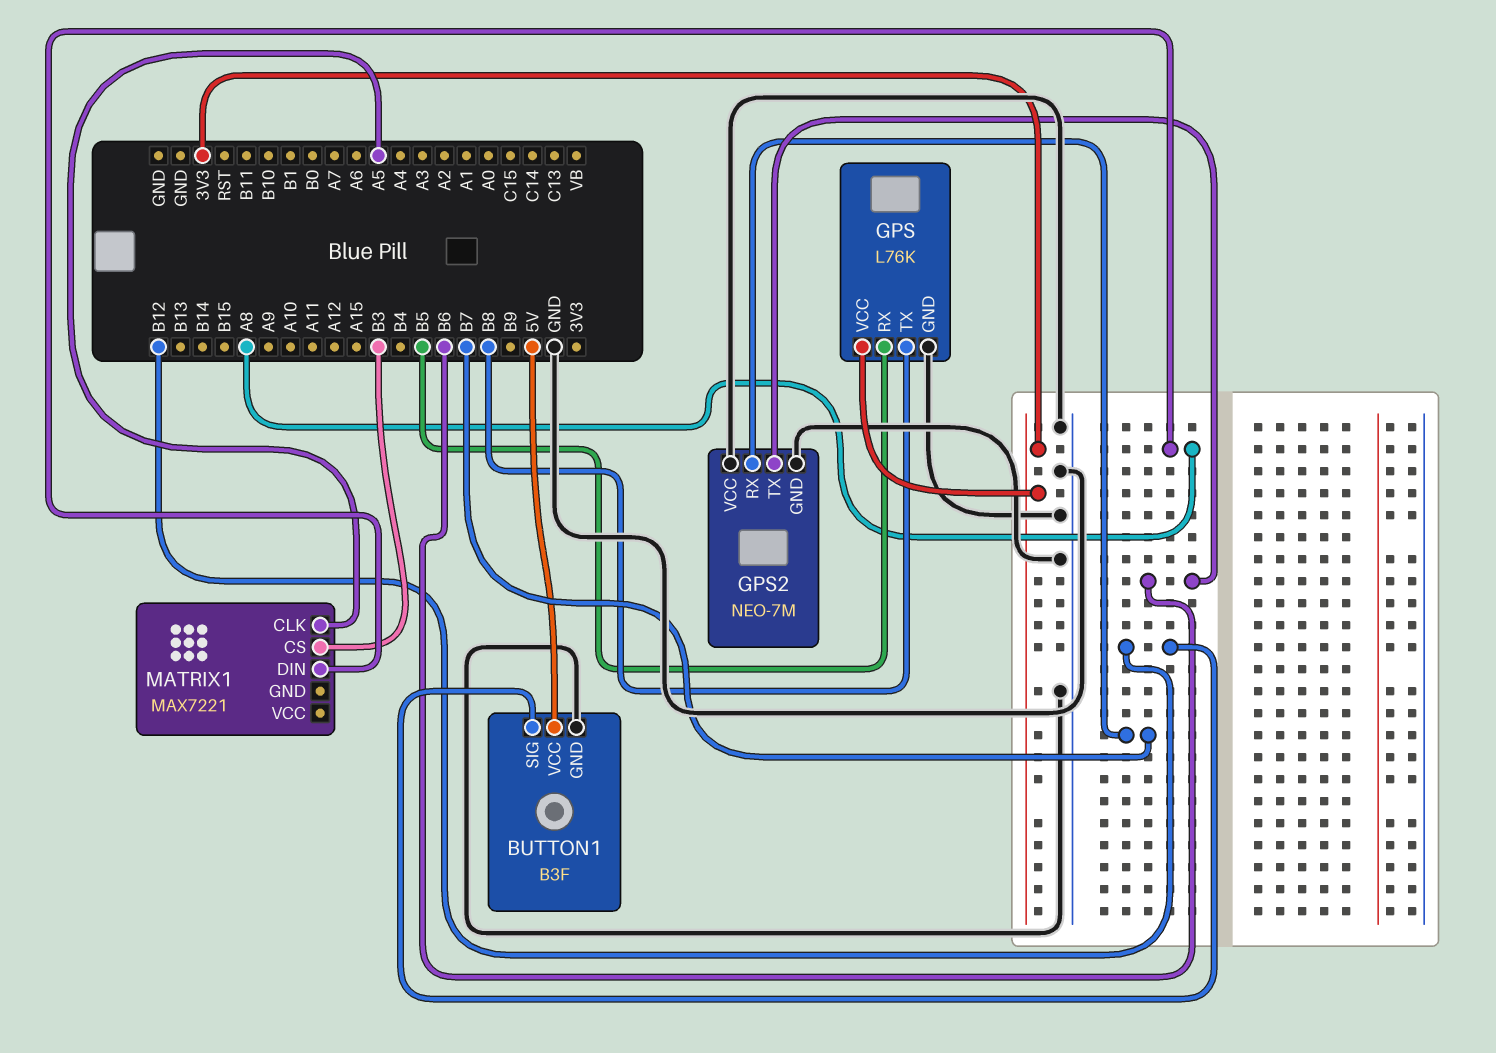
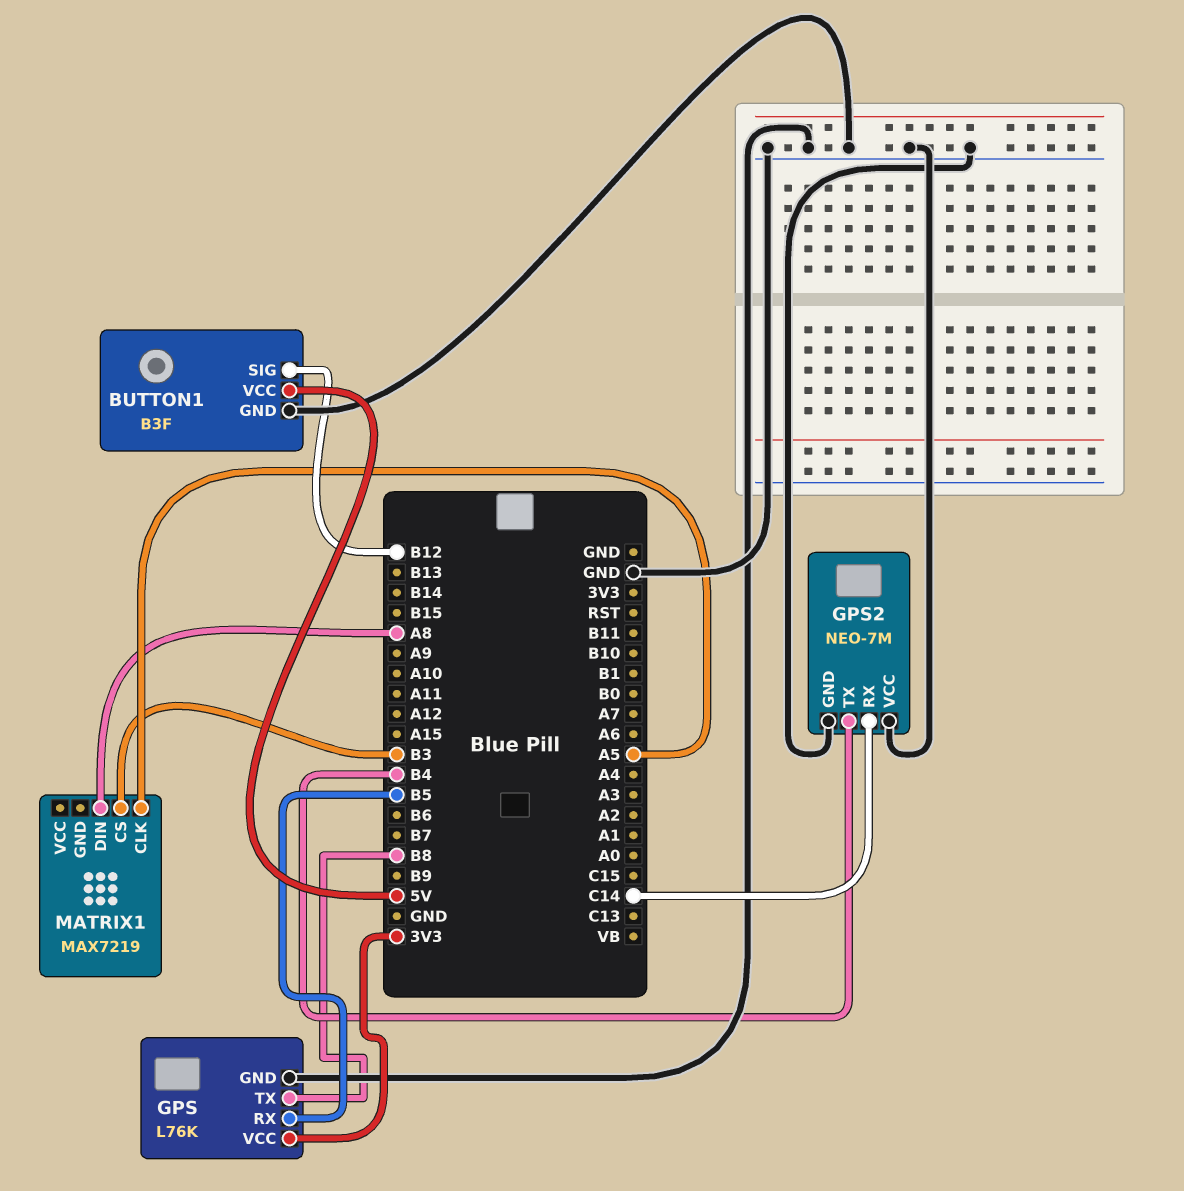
GPS2 pin RX: B7 -> C14
GPS2 pin TX: B6 -> B4
MATRIX1: MAX7221 -> MAX7219

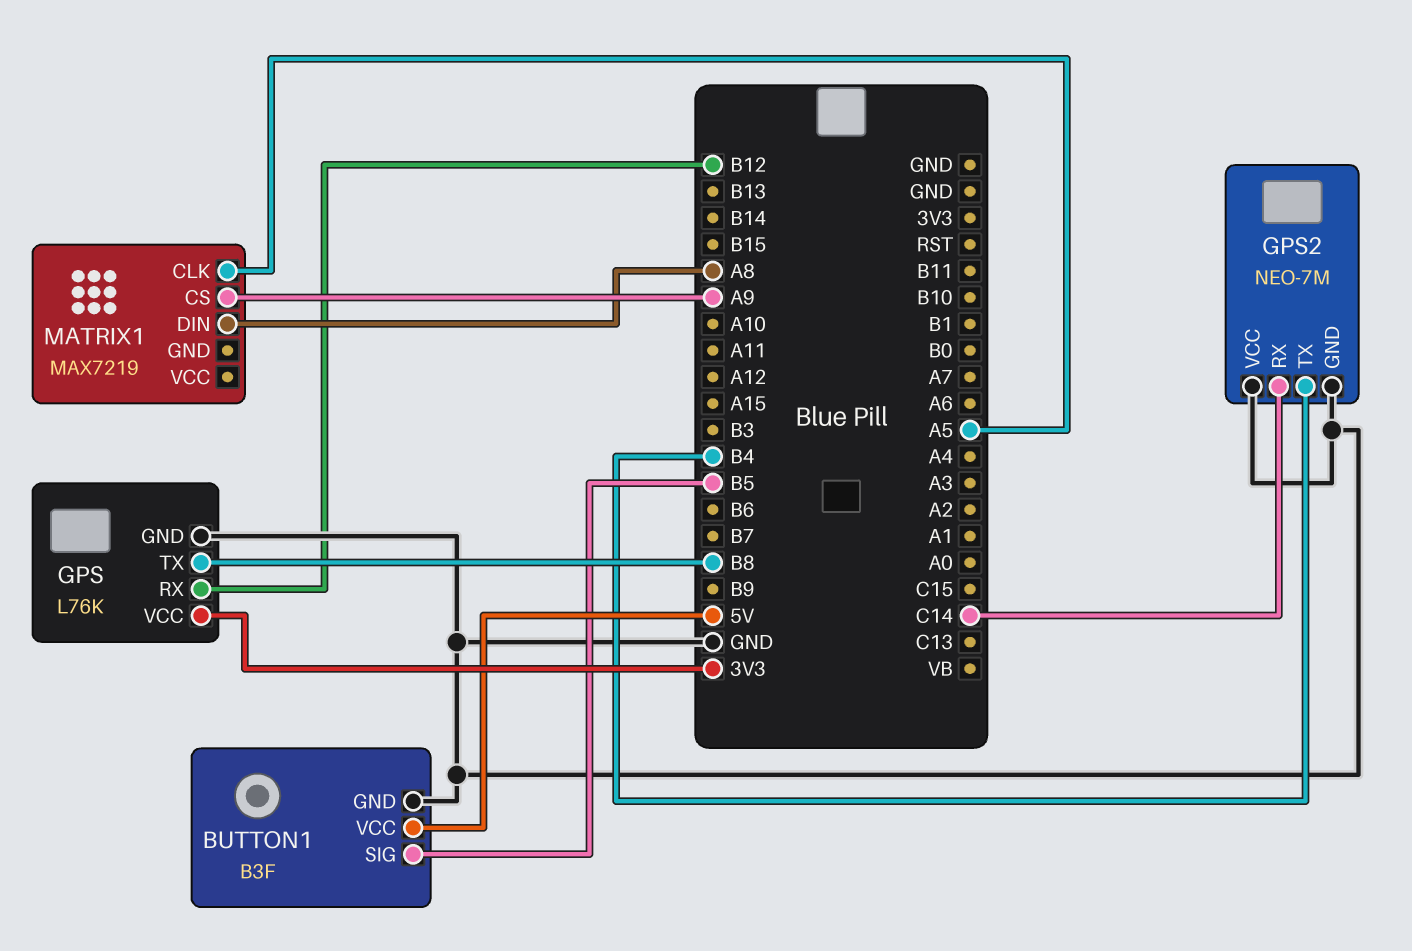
BUTTON1 pin SIG: B12 -> B5
GPS pin RX: B5 -> B12
MATRIX1 pin CS: B3 -> A9

